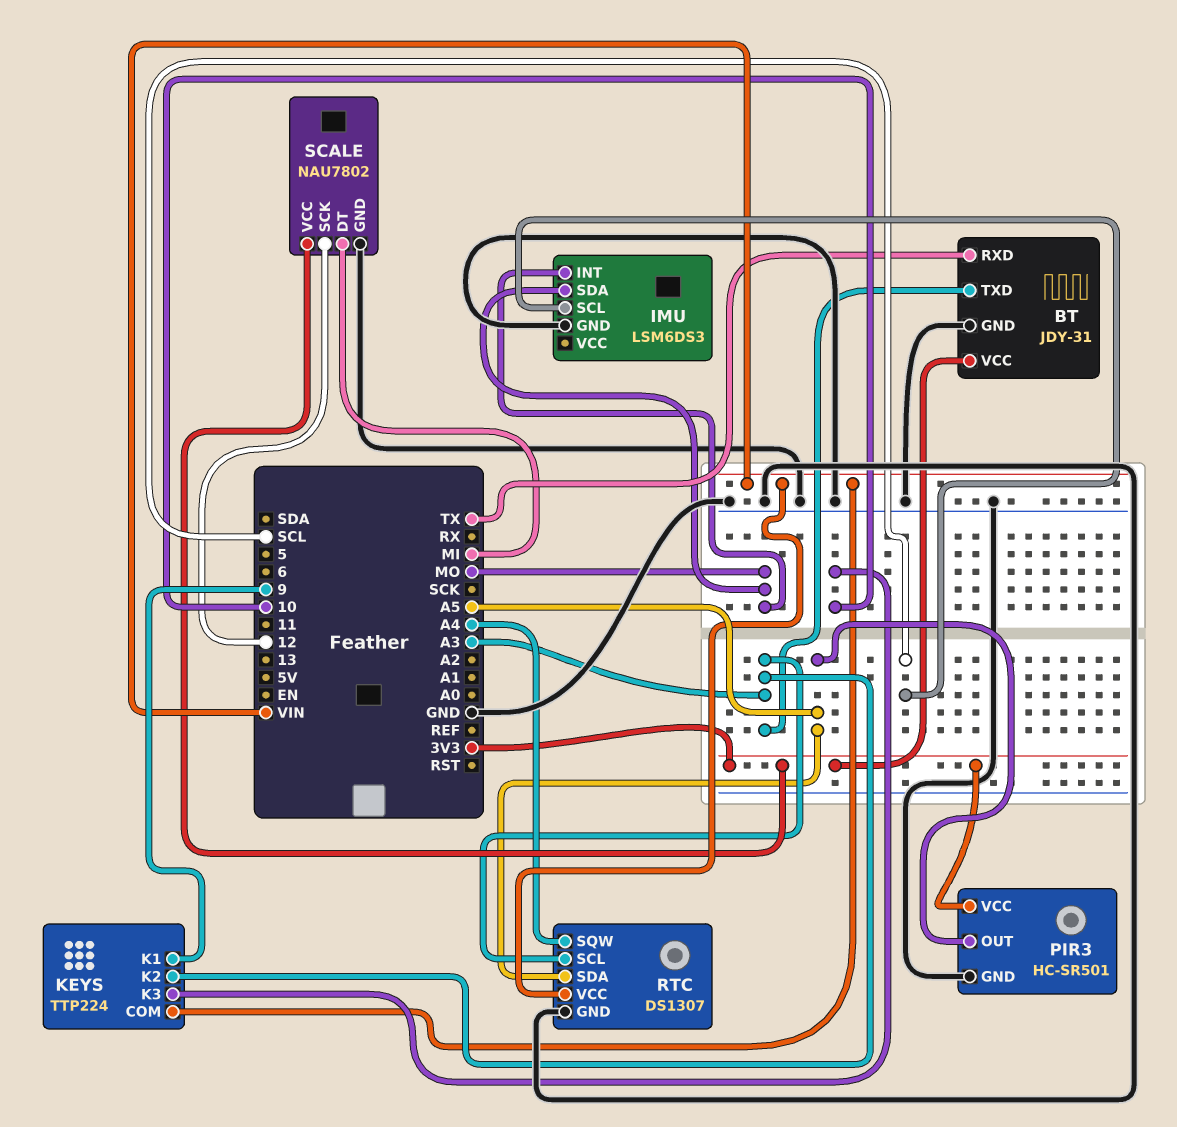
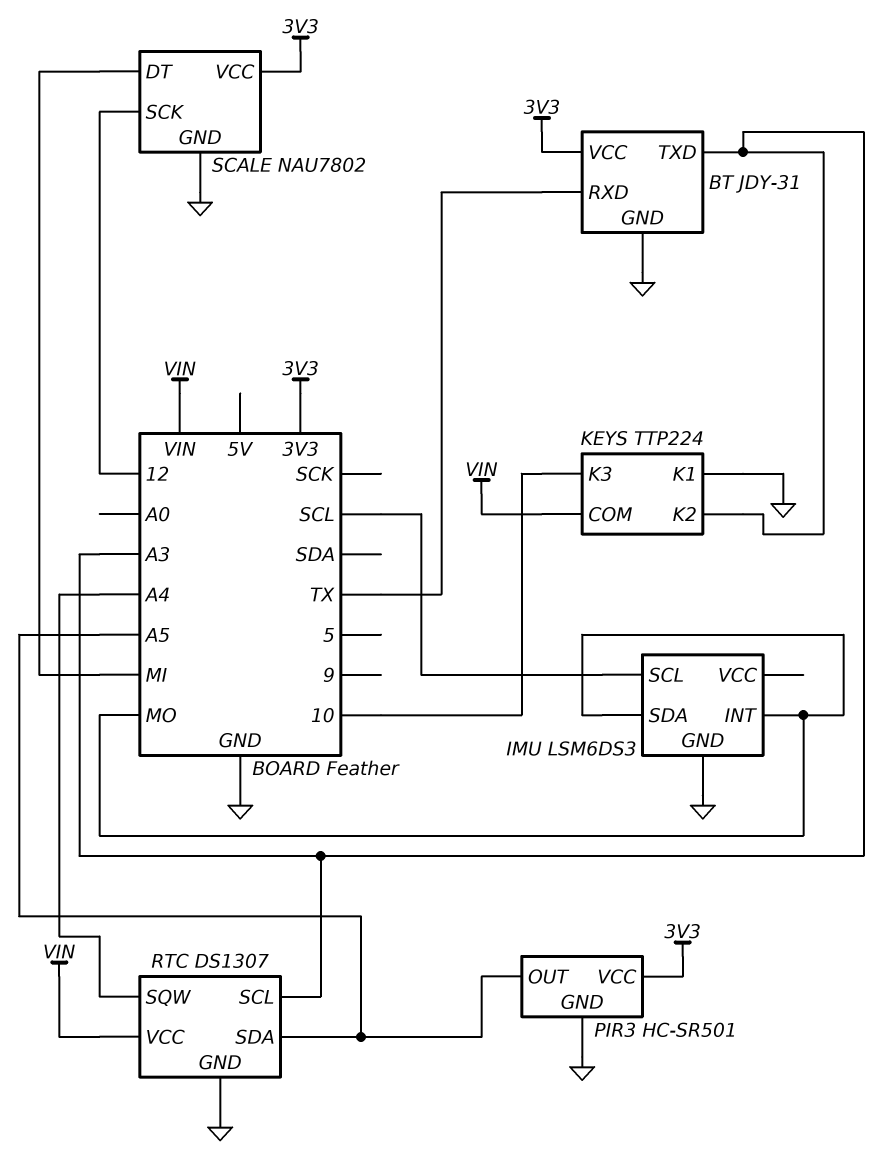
KEYS pin K1: 9 -> GND

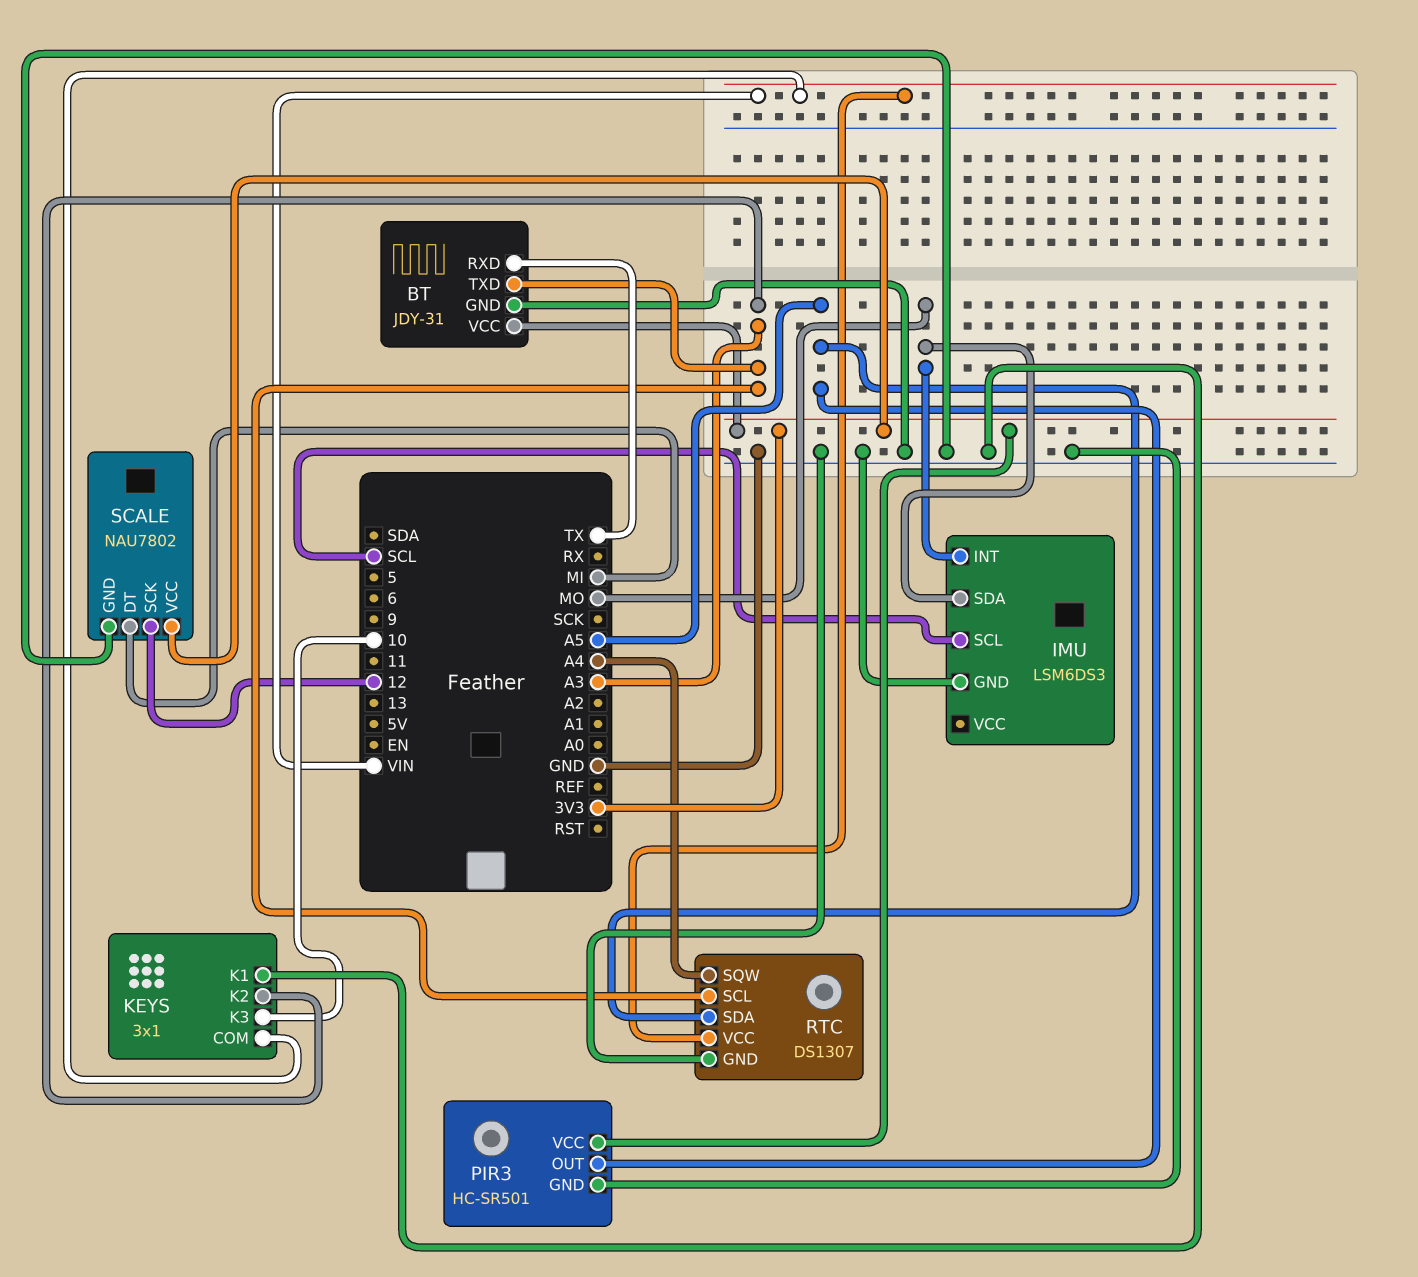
KEYS: TTP224 -> 3x1

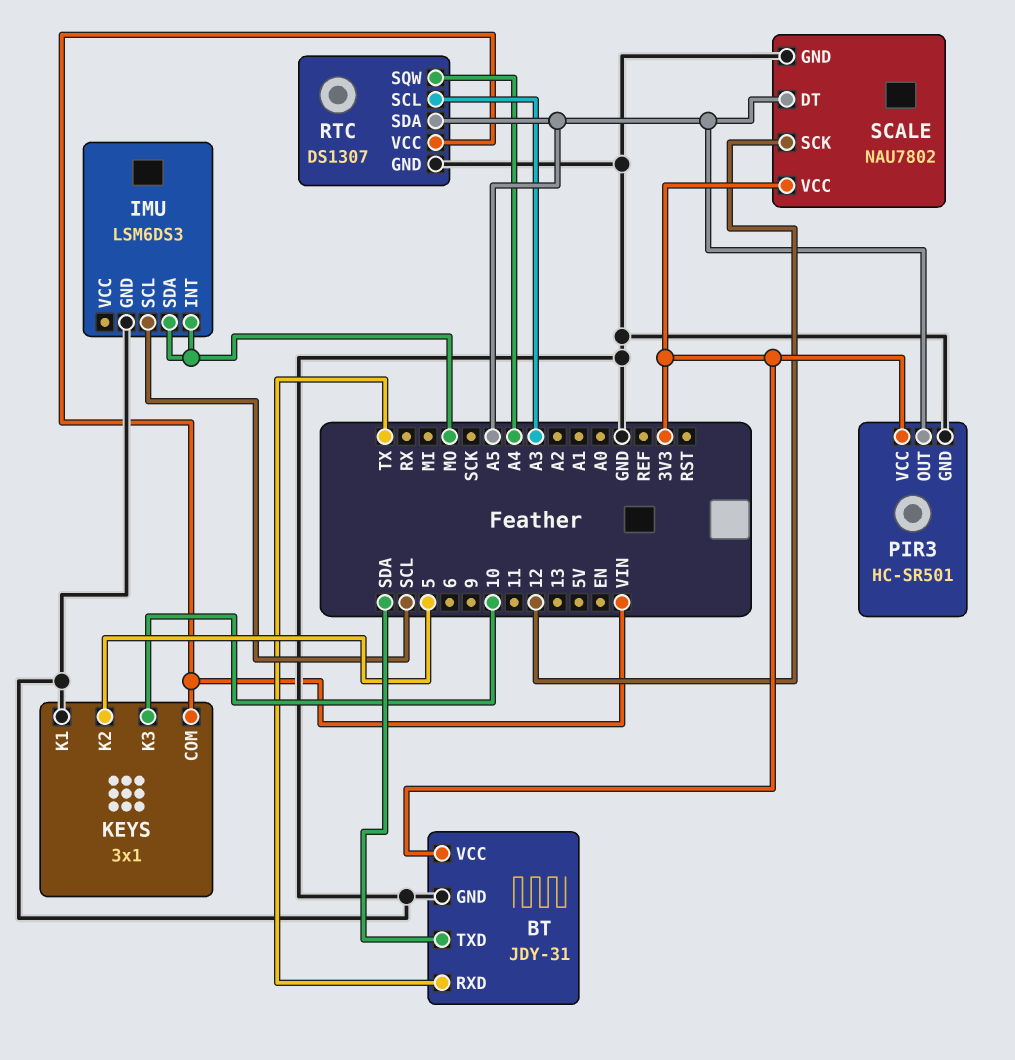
BT pin TXD: A3 -> SDA
KEYS pin K2: A3 -> 5
SCALE pin DT: MI -> A5

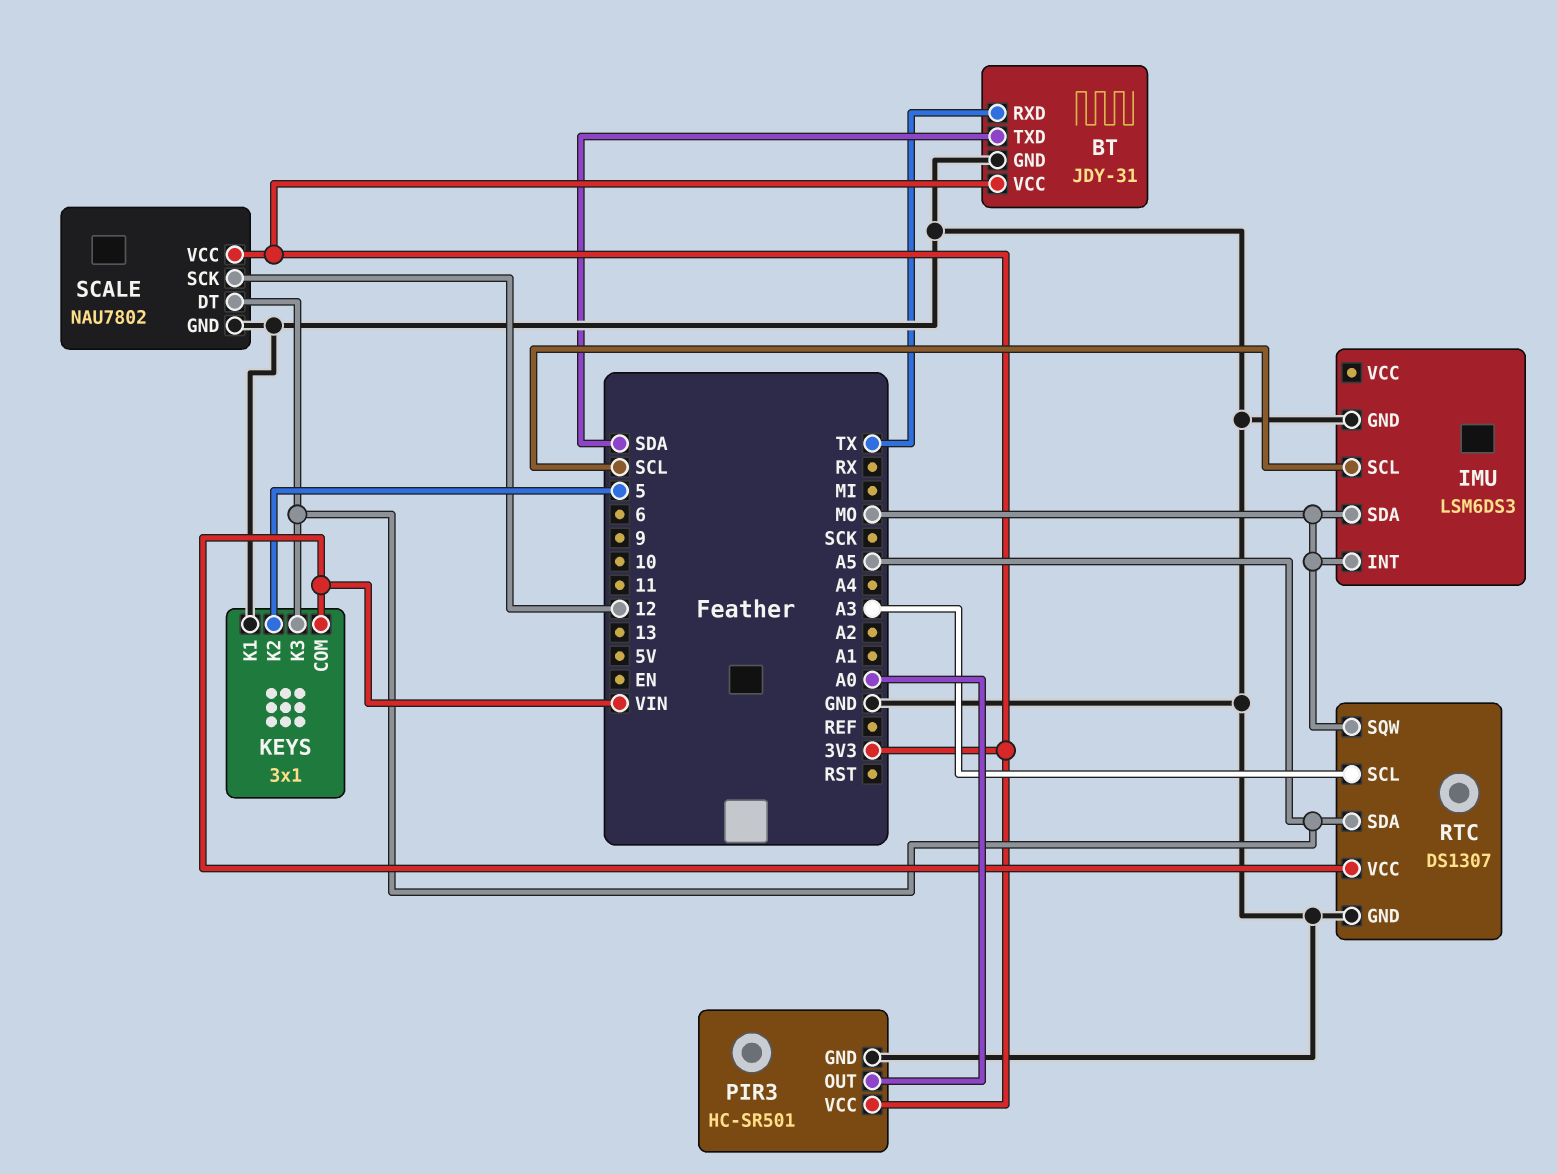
KEYS pin K3: 10 -> A5
PIR3 pin OUT: A5 -> A0
RTC pin SQW: A4 -> MO

